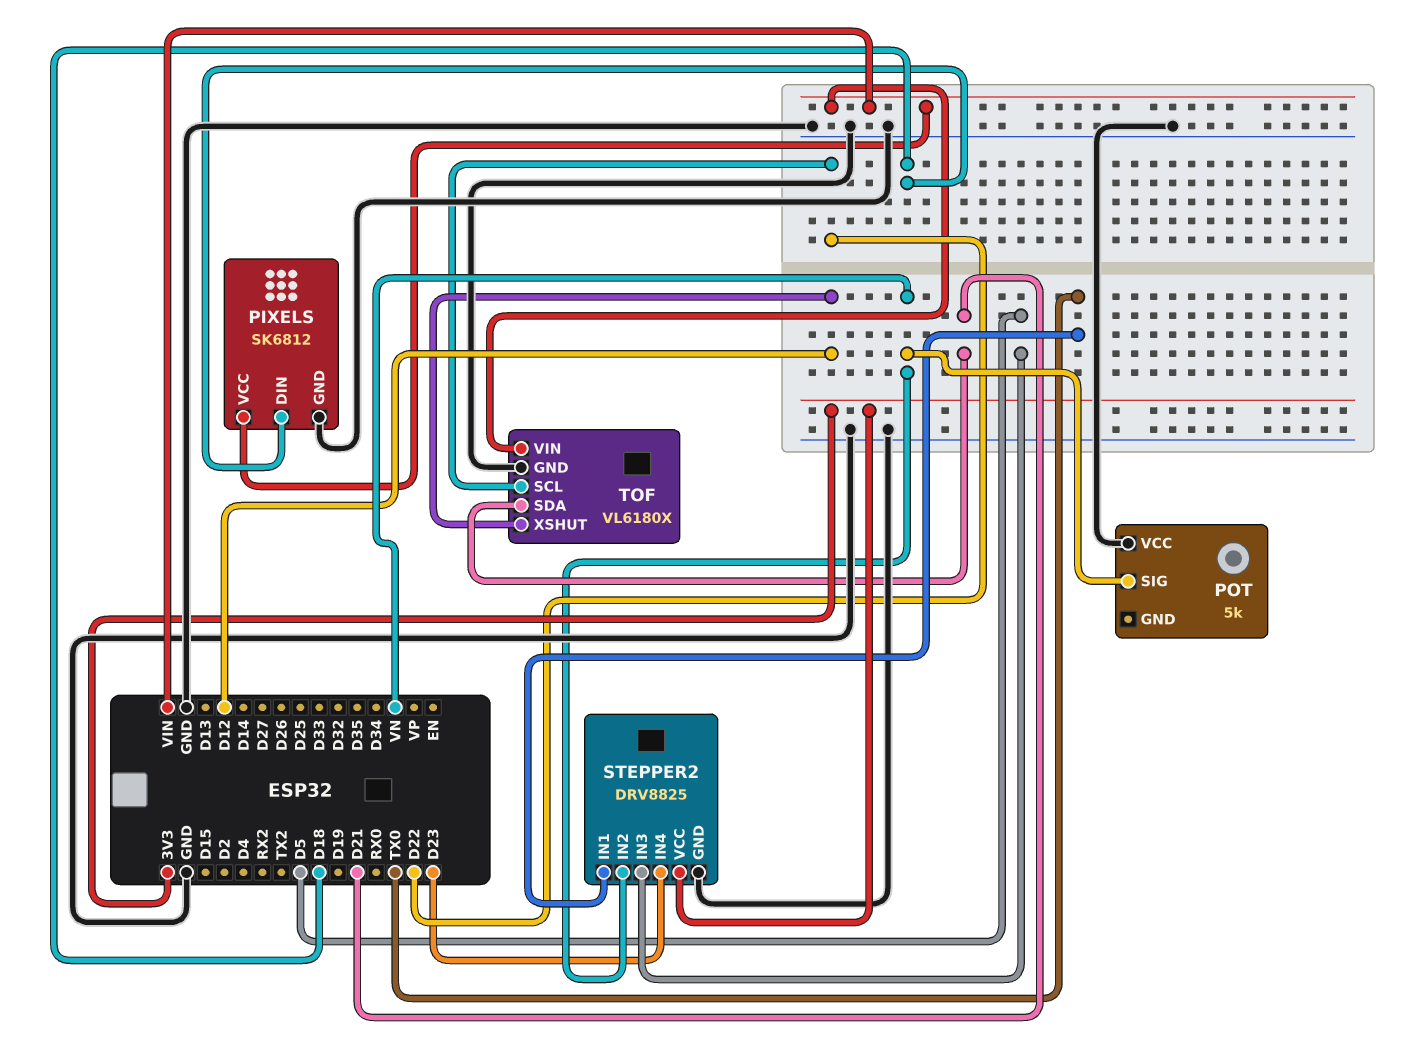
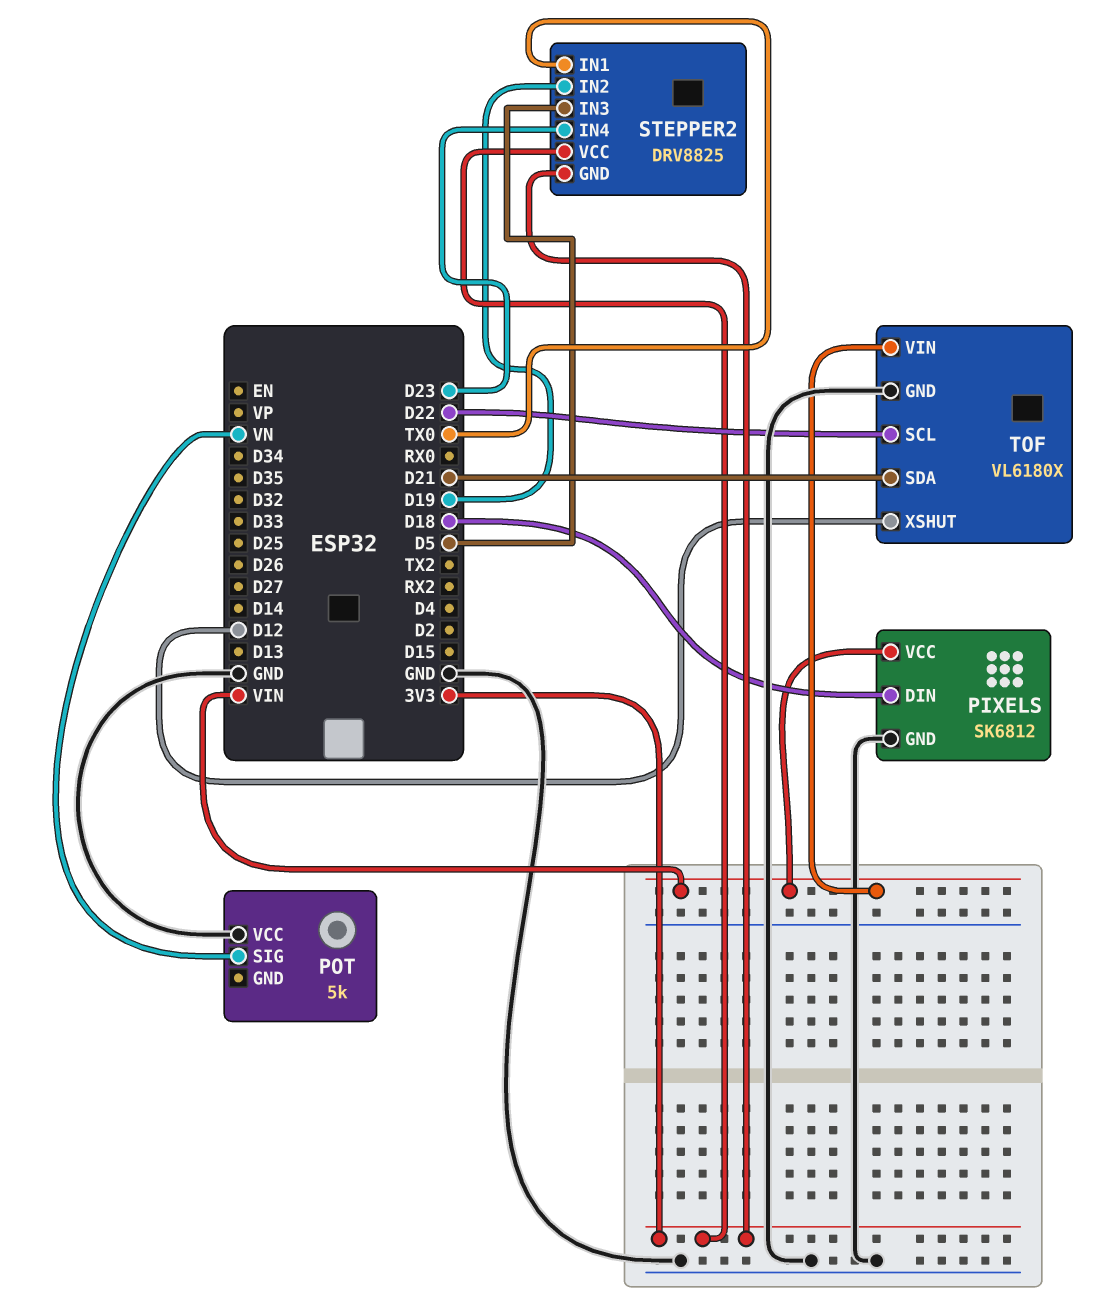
STEPPER2 pin GND: GND -> 3V3
STEPPER2 pin IN2: VN -> D19

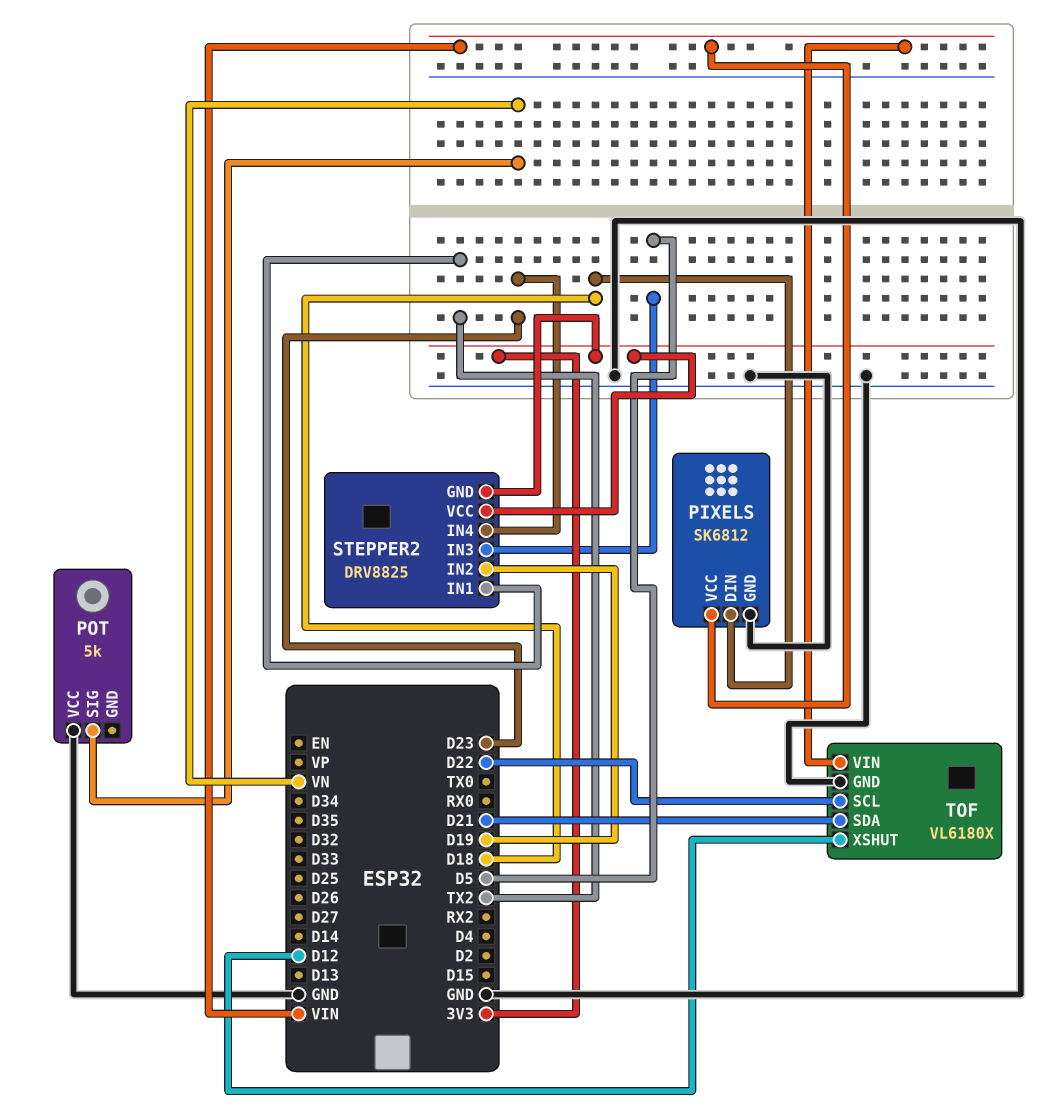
STEPPER2 pin IN1: TX0 -> TX2

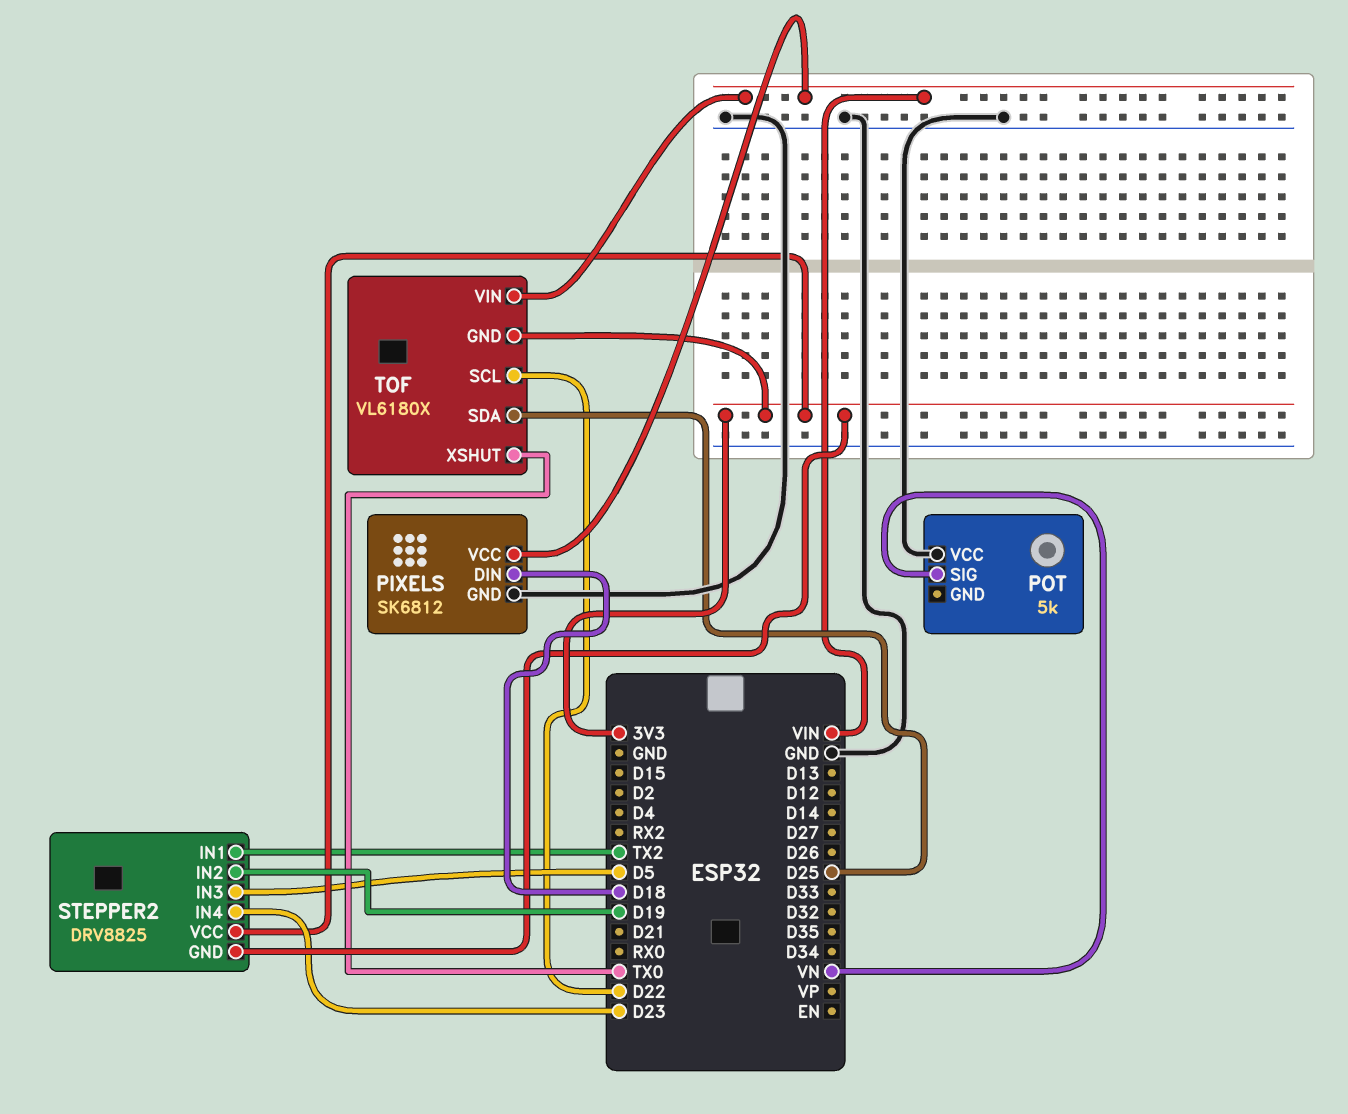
TOF pin GND: GND -> 3V3
TOF pin SDA: D21 -> D25
TOF pin XSHUT: D12 -> TX0

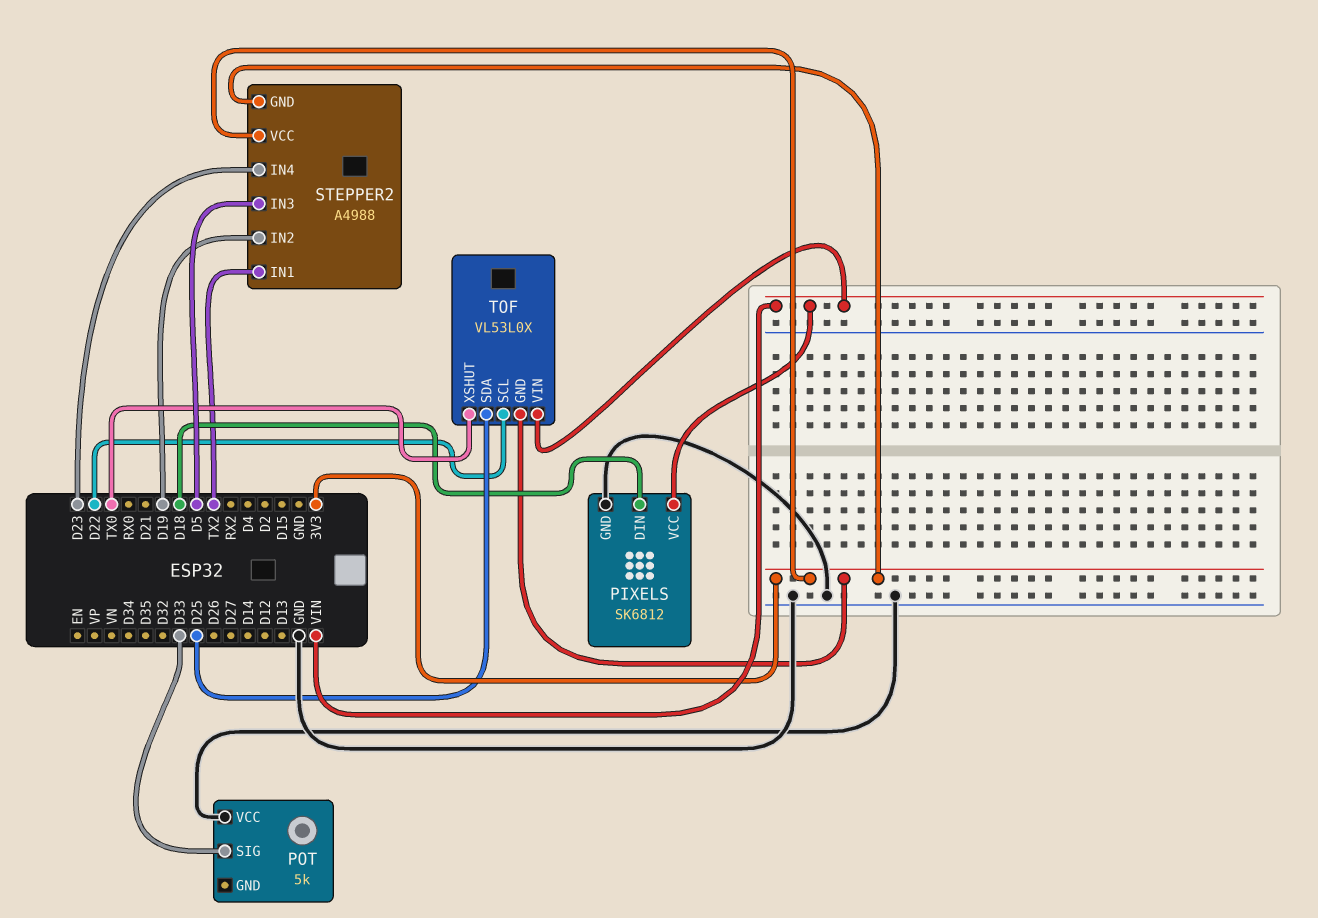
POT pin SIG: VN -> D33
STEPPER2: DRV8825 -> A4988
TOF: VL6180X -> VL53L0X

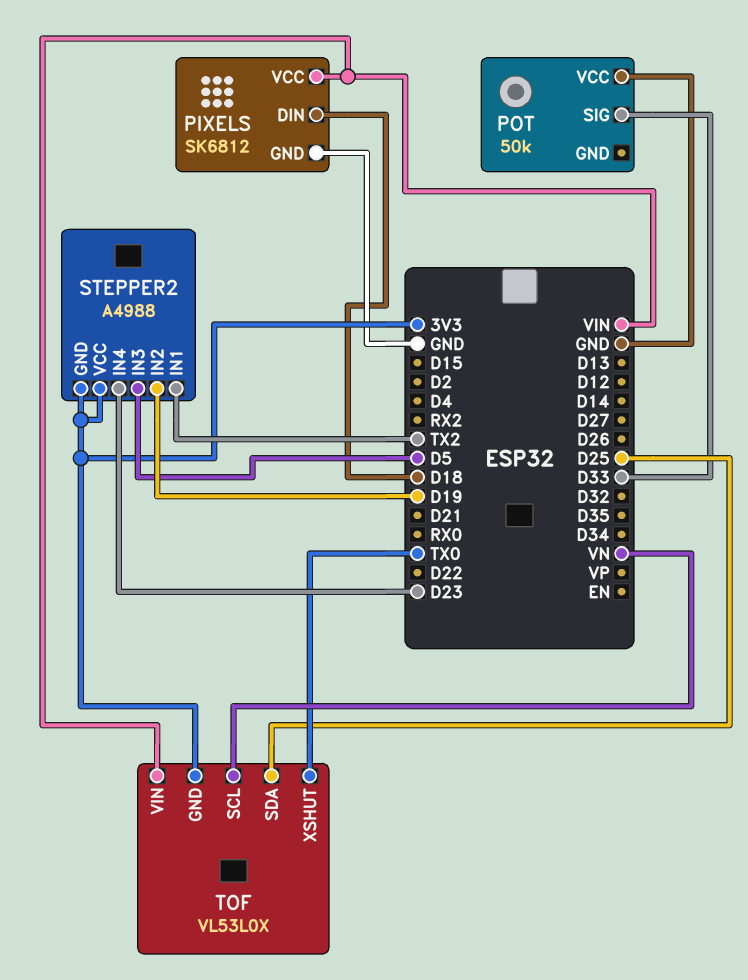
POT: 5k -> 50k
TOF pin SCL: D22 -> VN

